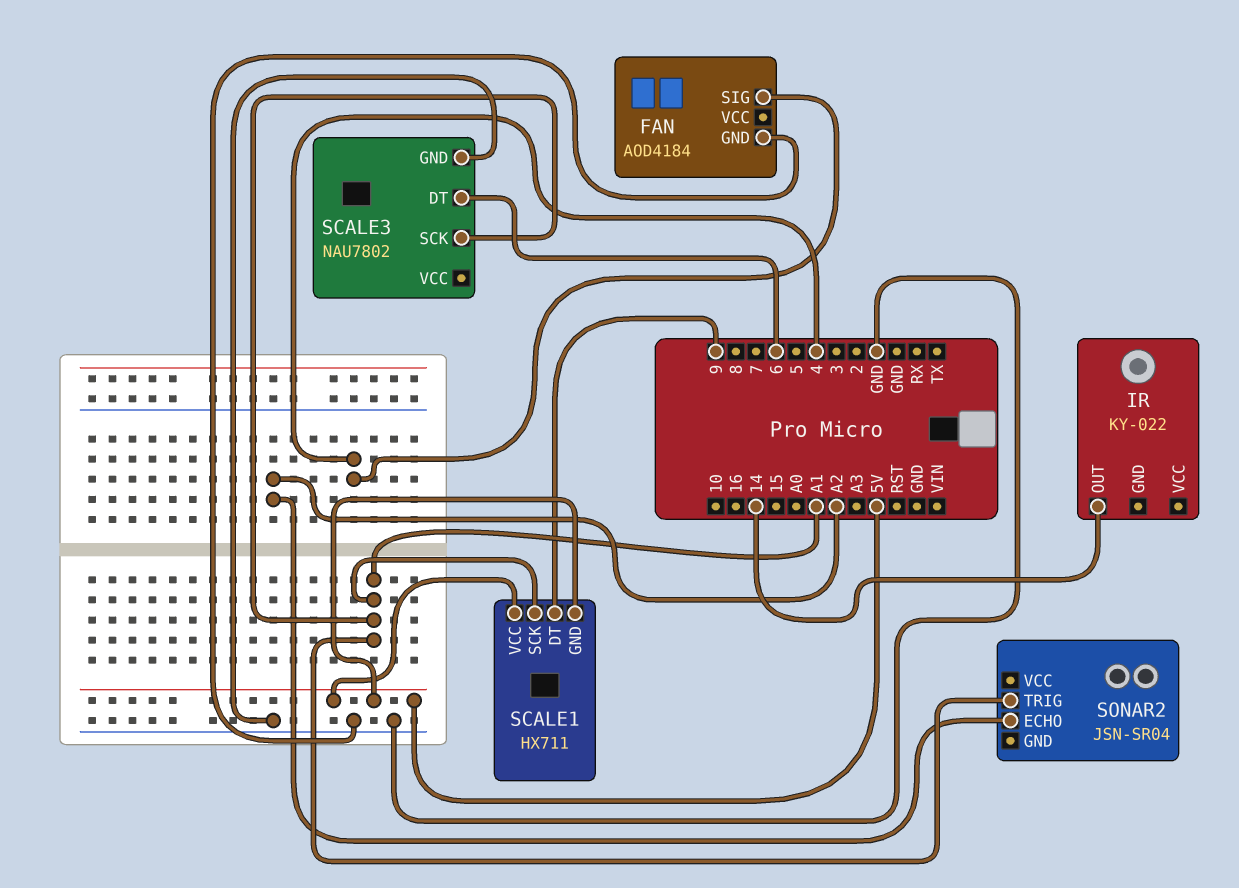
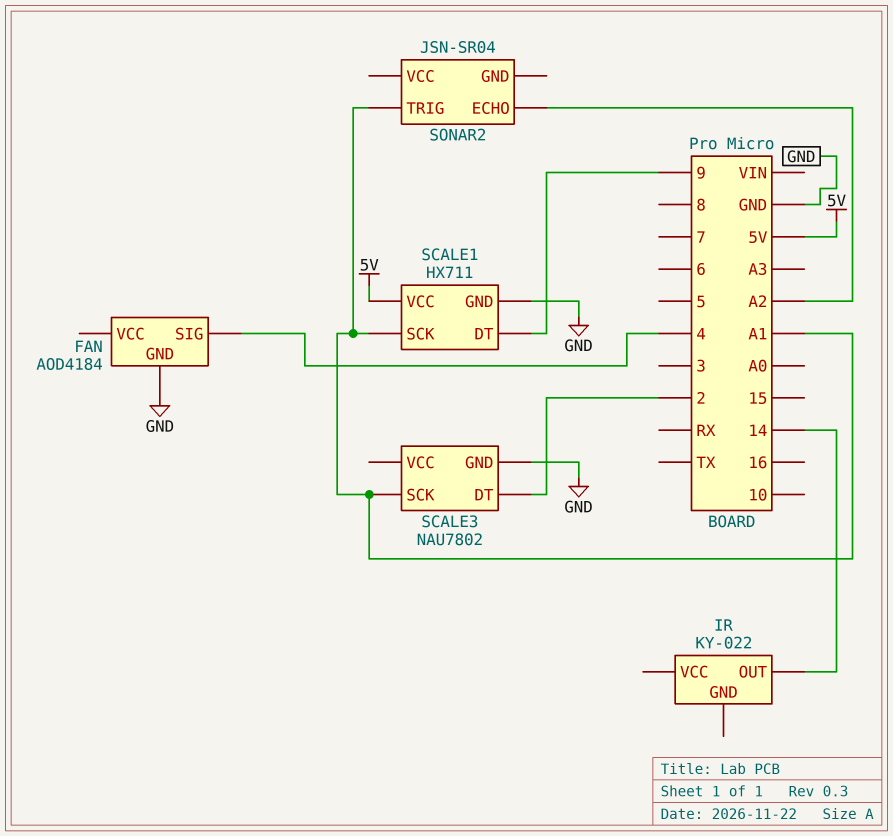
SCALE1 pin GND: 5V -> GND
SCALE3 pin DT: 6 -> 2

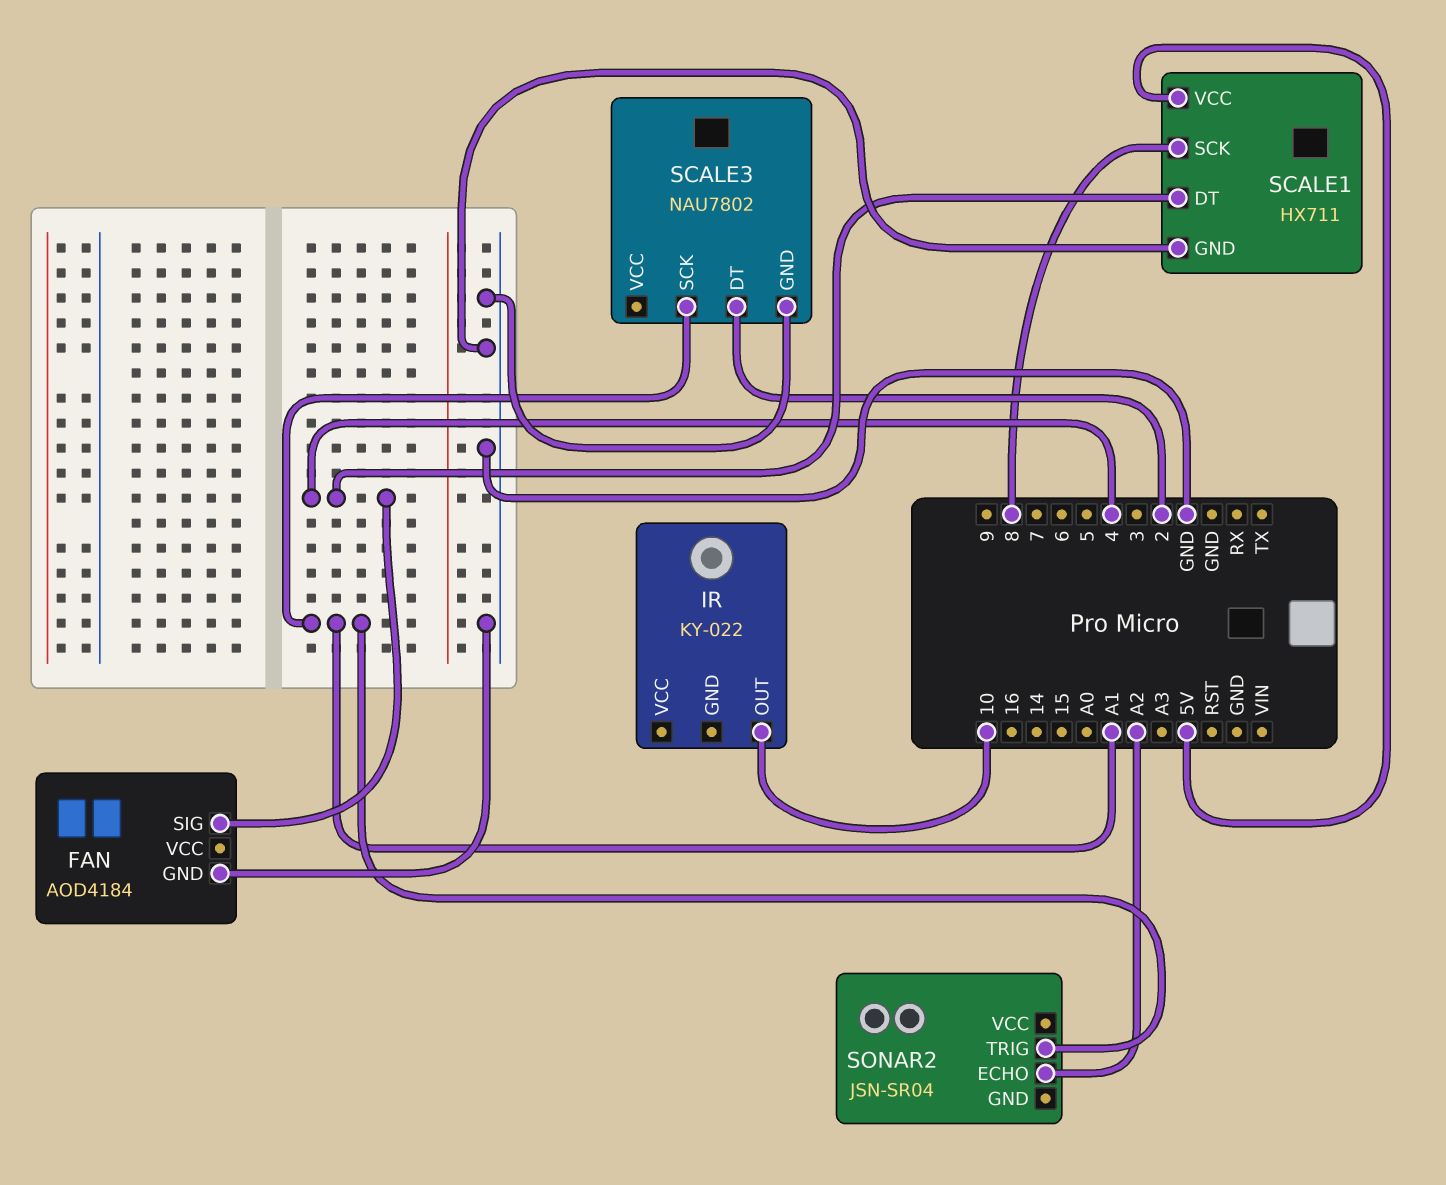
IR pin OUT: 14 -> 10
SCALE1 pin DT: 9 -> 4
SCALE1 pin SCK: A1 -> 8

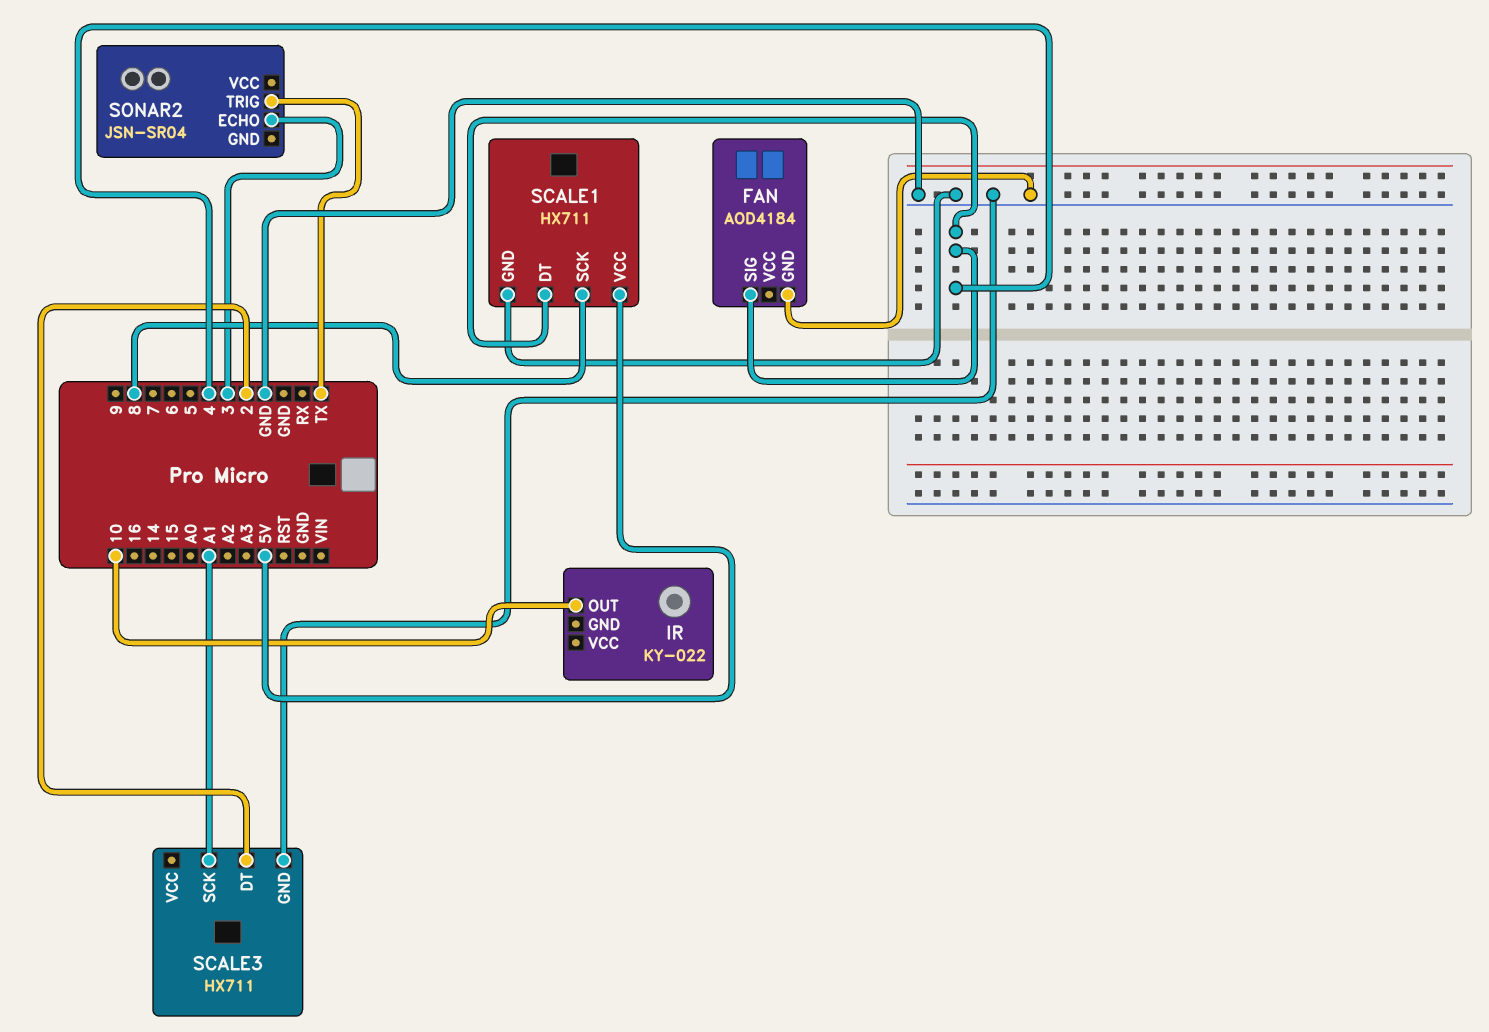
SCALE3: NAU7802 -> HX711
SONAR2 pin ECHO: A2 -> 3
SONAR2 pin TRIG: A1 -> TX

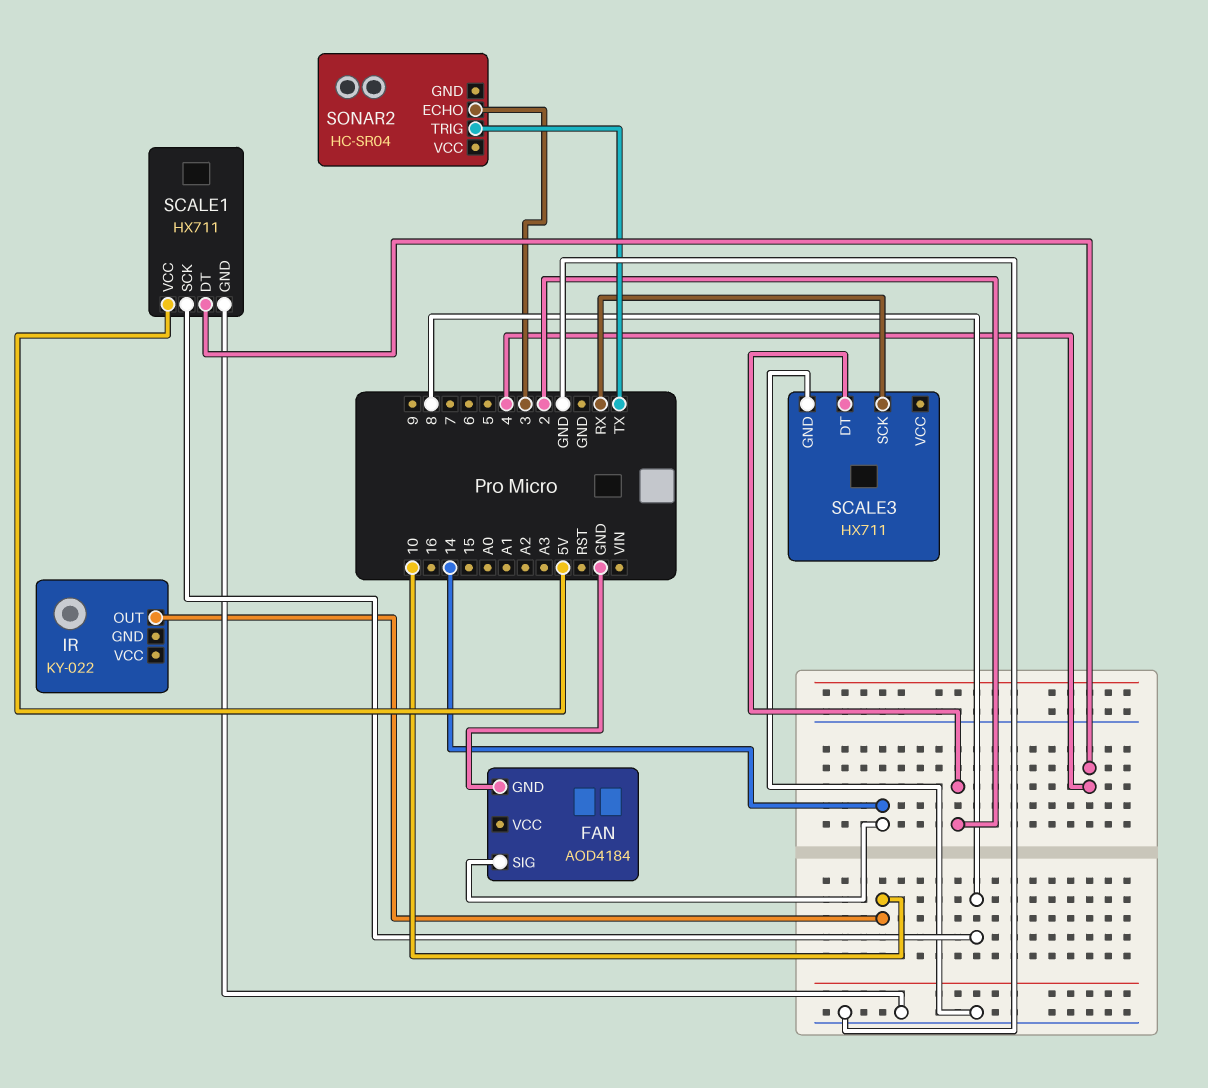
FAN pin SIG: 4 -> 14
SCALE3 pin SCK: A1 -> RX
SONAR2: JSN-SR04 -> HC-SR04

